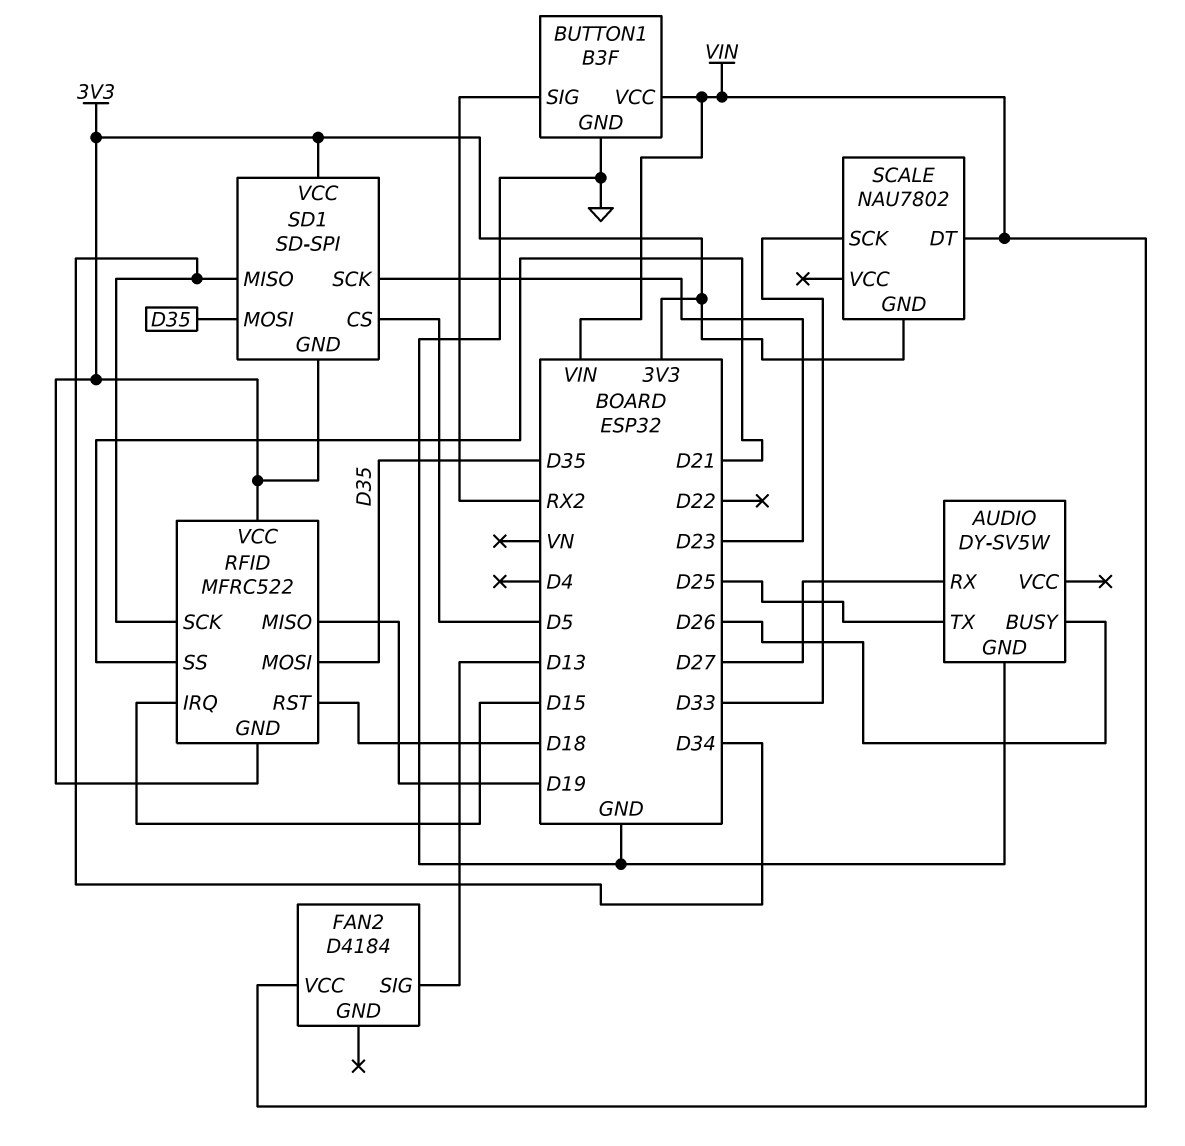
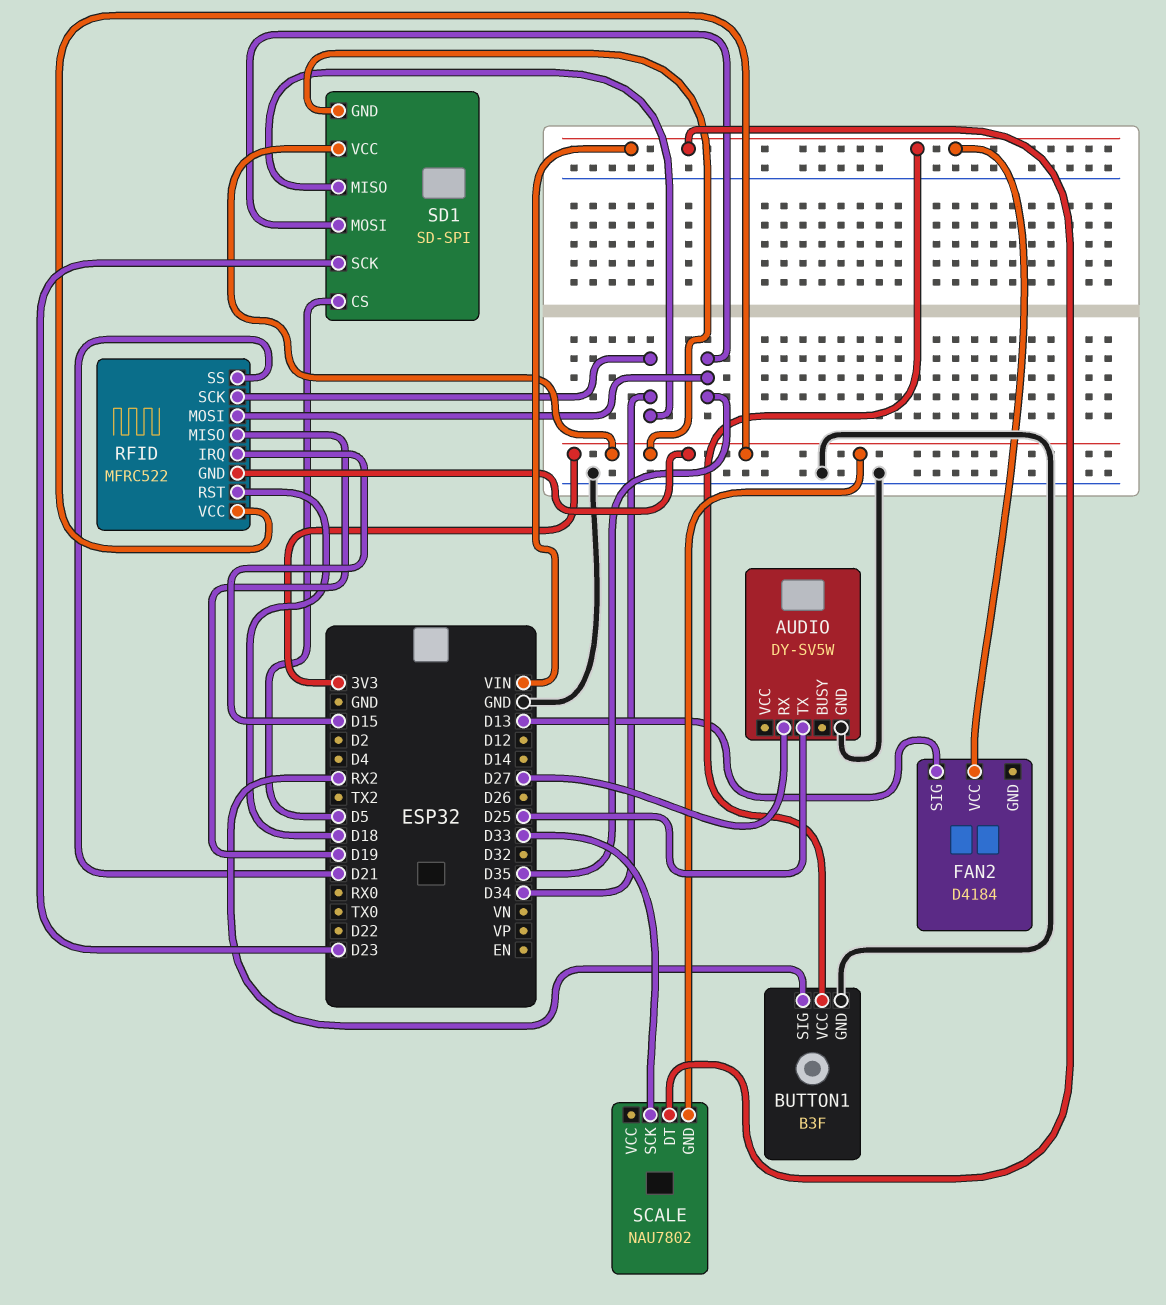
AUDIO pin BUSY: D26 -> none

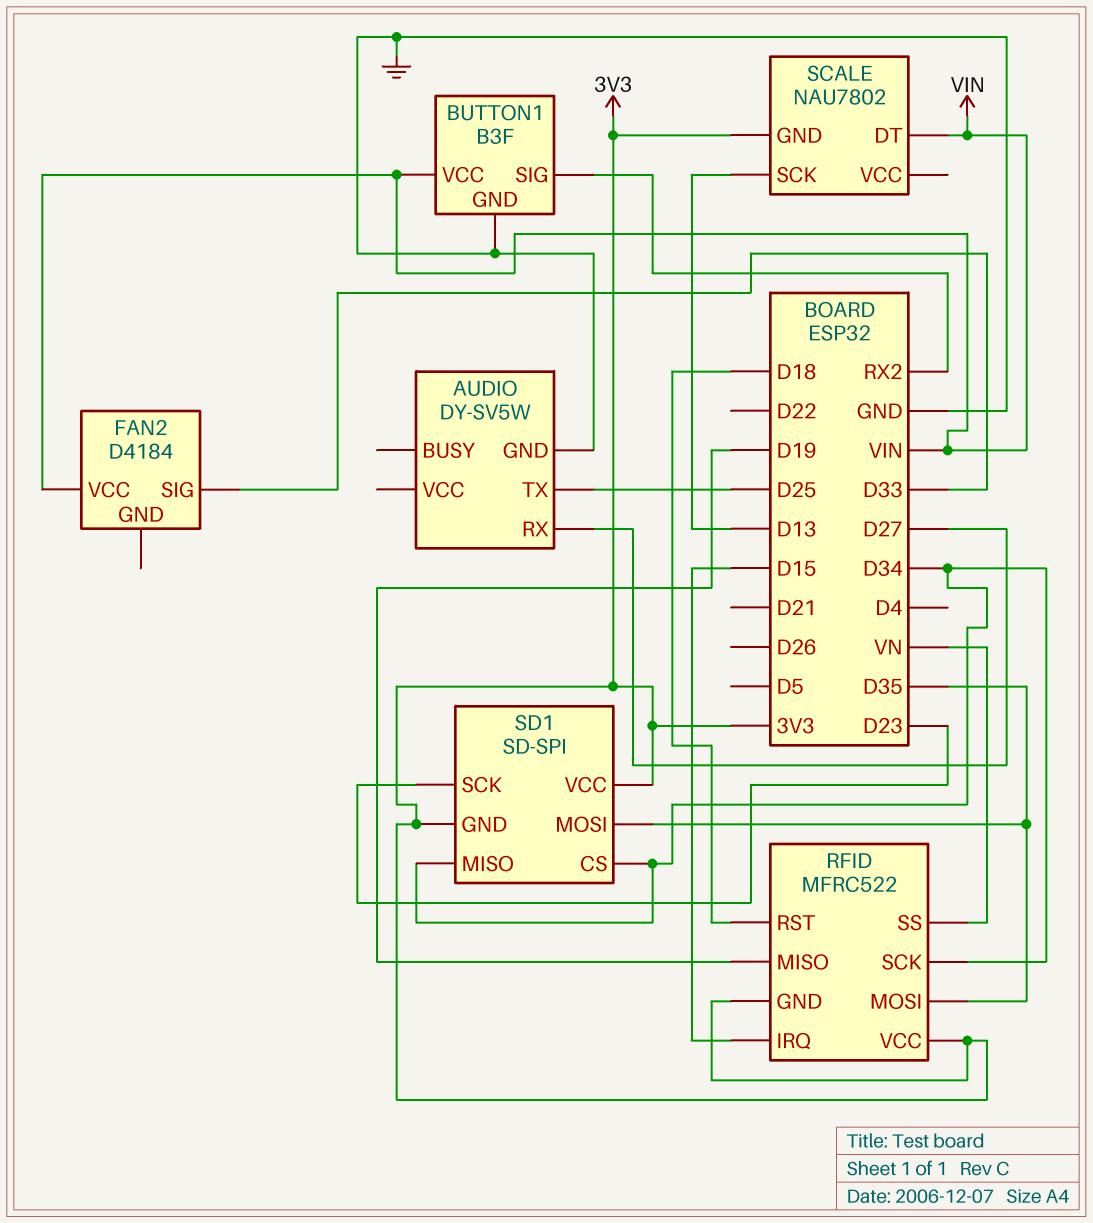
FAN2 pin SIG: D13 -> D33
RFID pin SS: D21 -> VN
SCALE pin SCK: D33 -> D13
SD1 pin CS: D5 -> D34

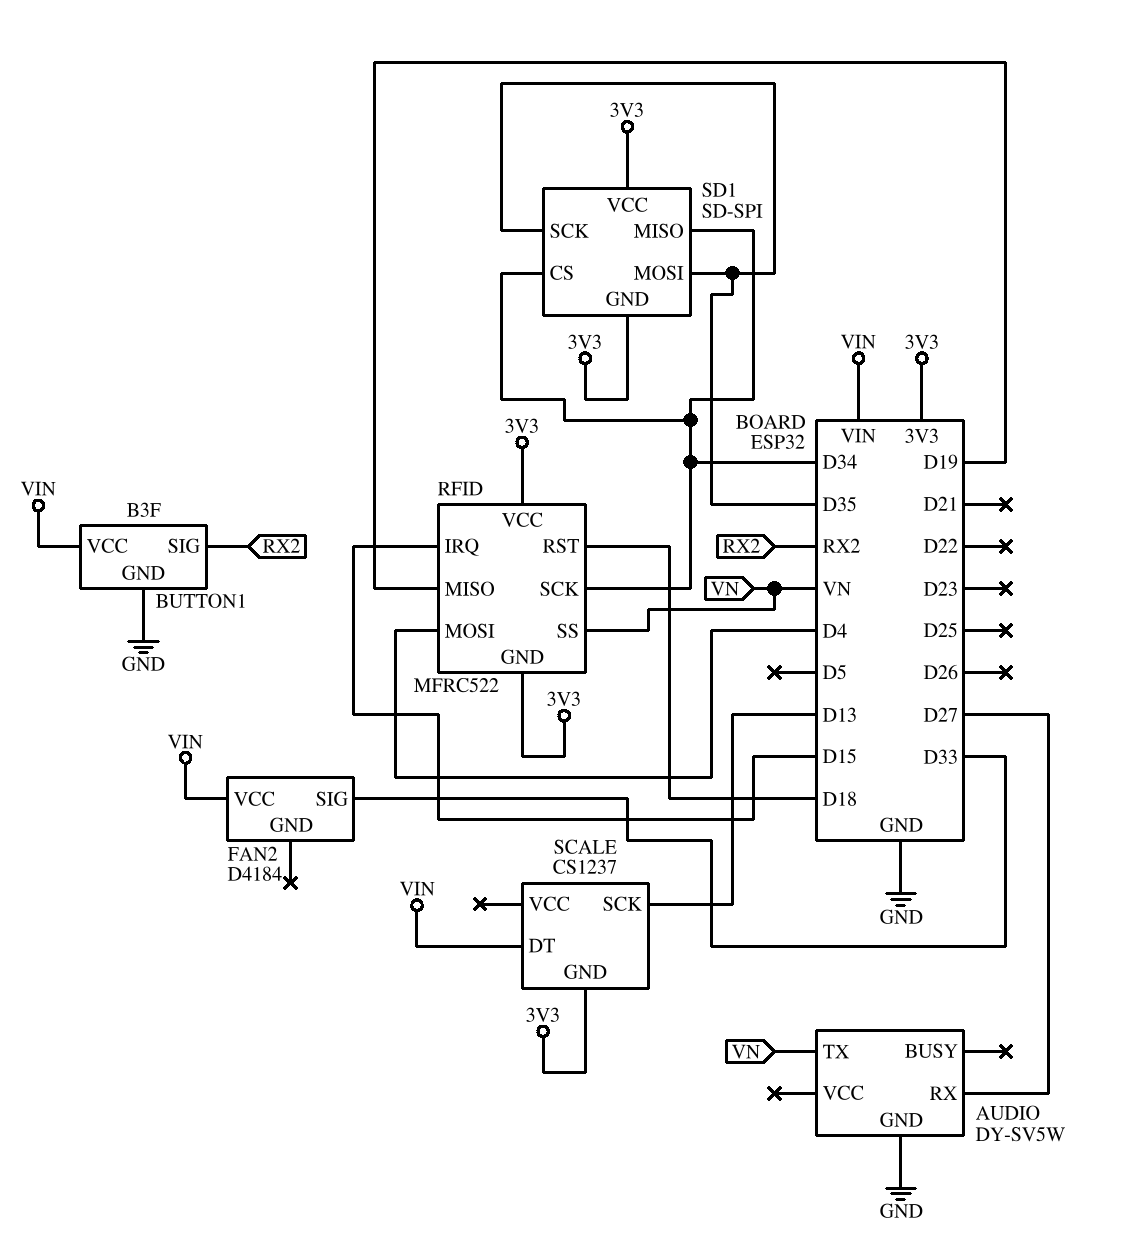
AUDIO pin TX: D25 -> VN
RFID pin MOSI: D35 -> D4
SCALE: NAU7802 -> CS1237
SD1 pin SCK: D23 -> D35

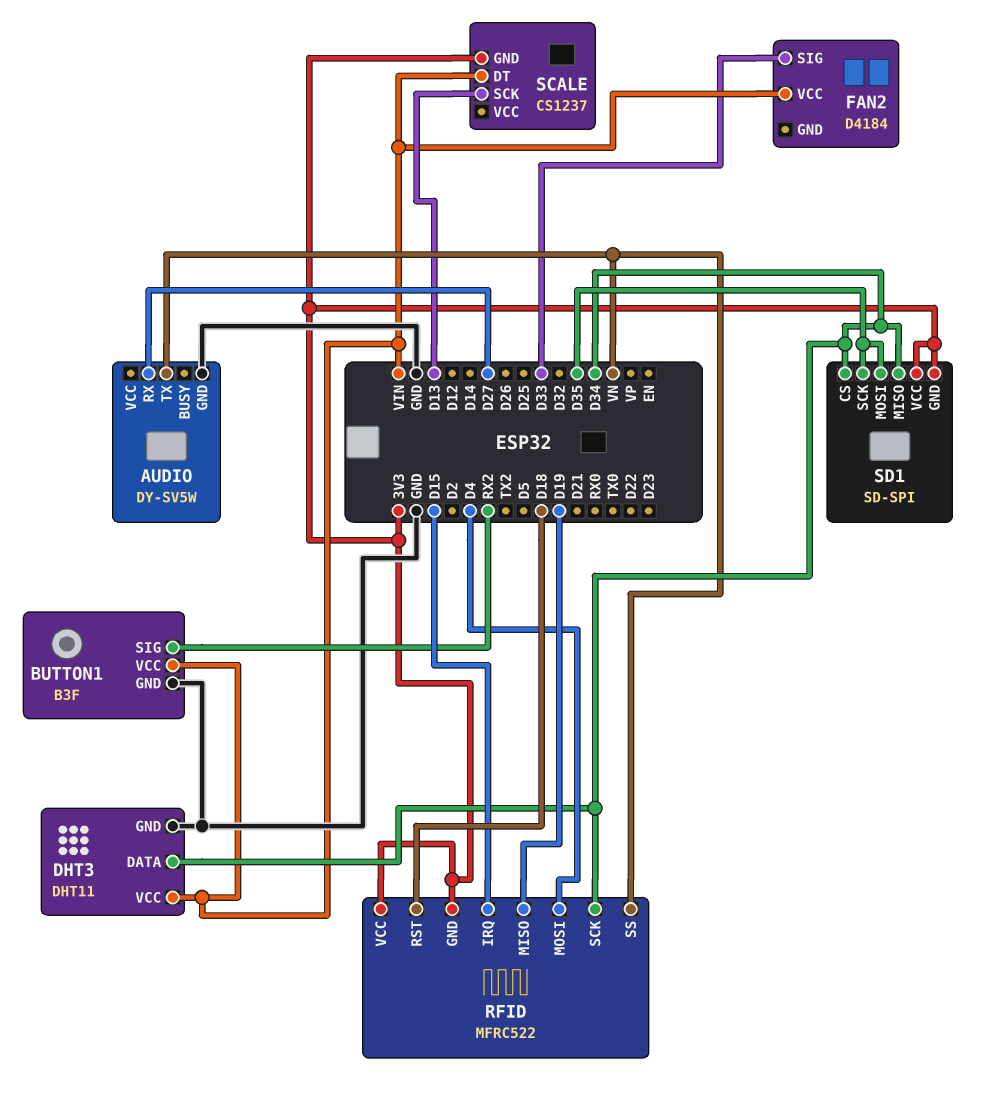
DHT3: none -> DHT11
DHT3 pin DATA: none -> D34
DHT3 pin GND: none -> GND
DHT3 pin VCC: none -> VIN

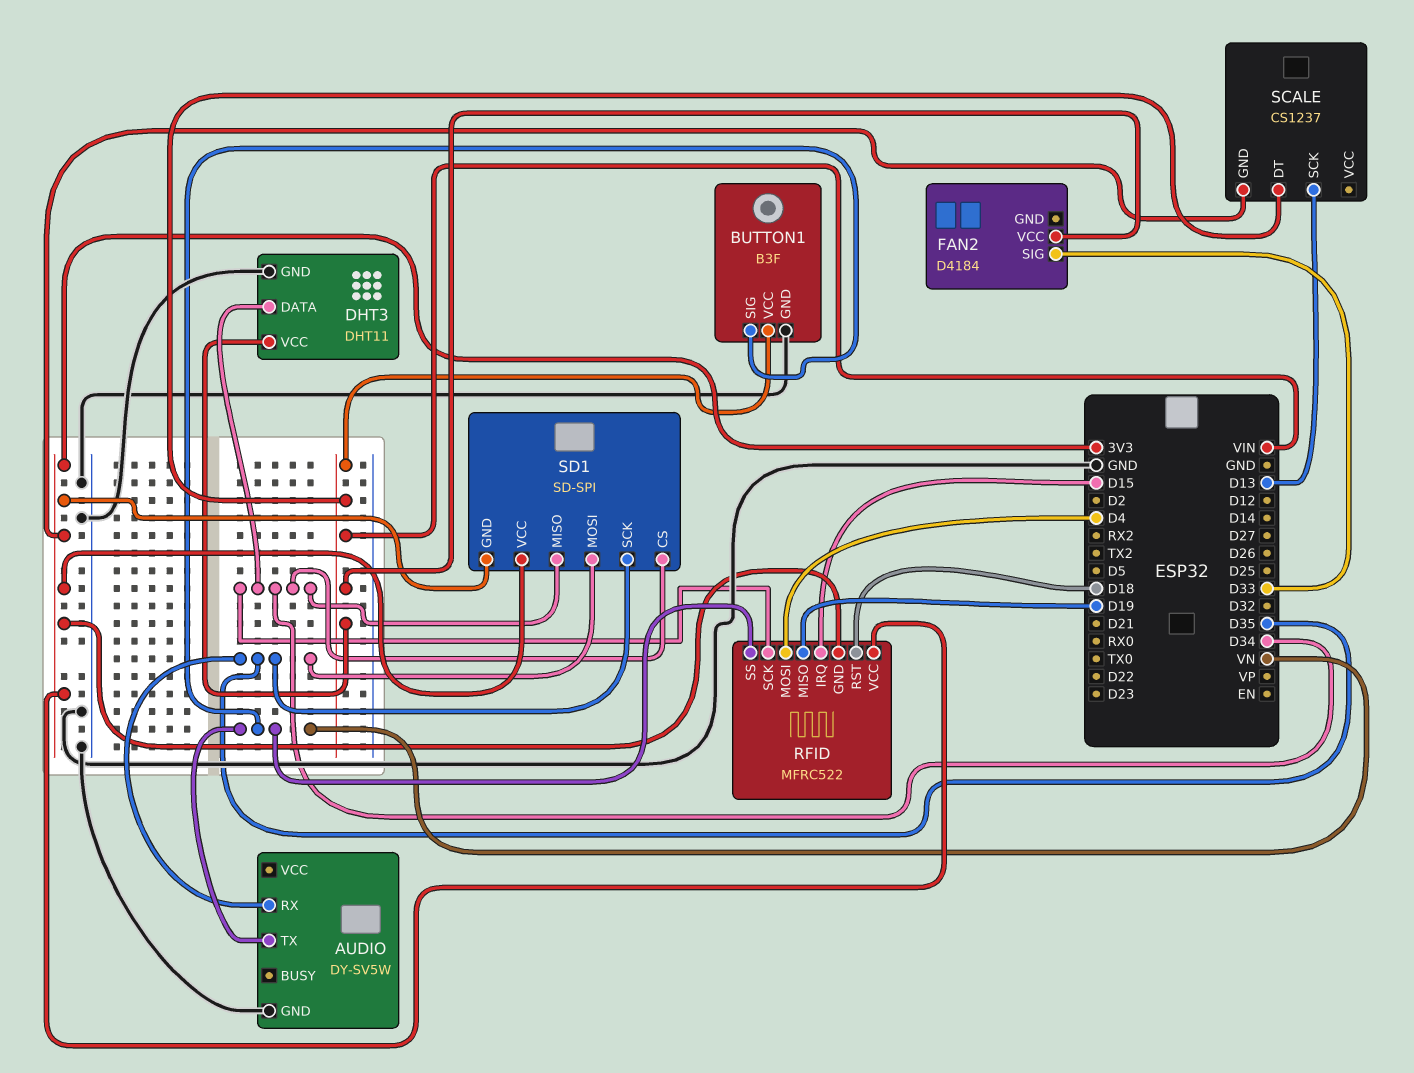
AUDIO pin RX: D27 -> D35
BUTTON1 pin SIG: RX2 -> VN

